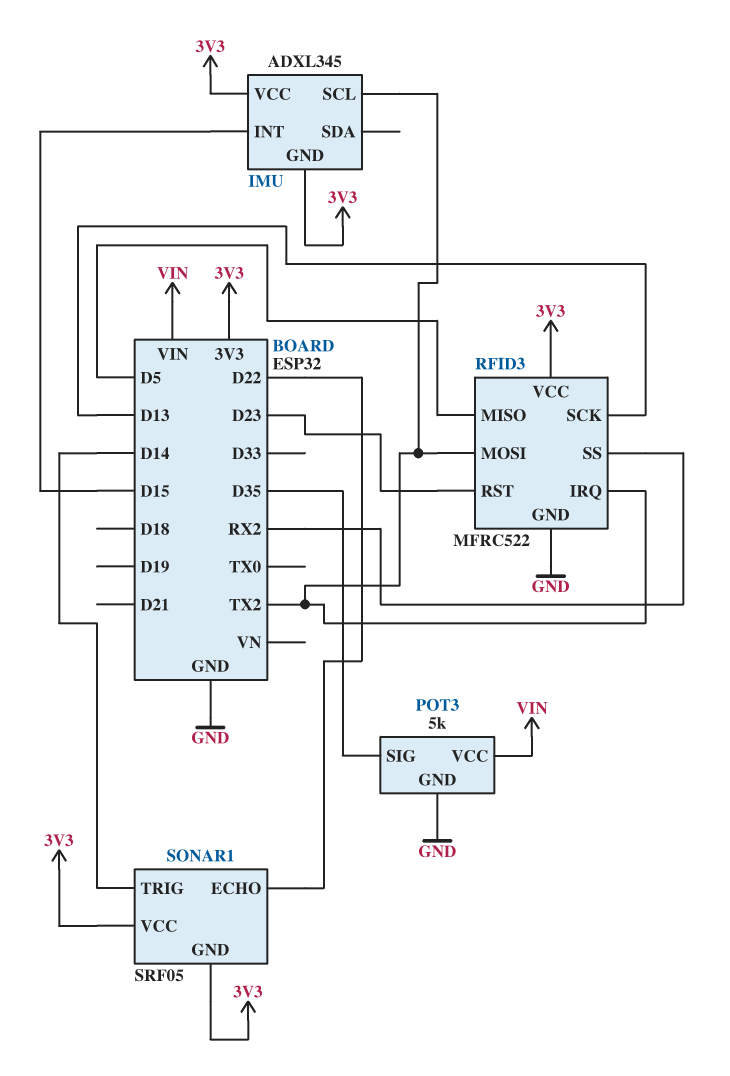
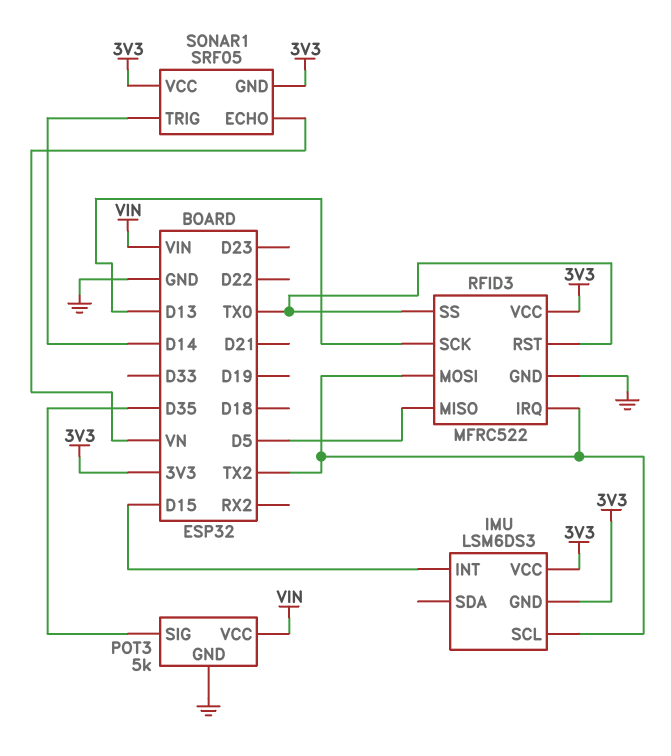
IMU: ADXL345 -> LSM6DS3
RFID3 pin RST: D23 -> TX0
RFID3 pin SS: RX2 -> TX0
SONAR1 pin ECHO: D22 -> VN

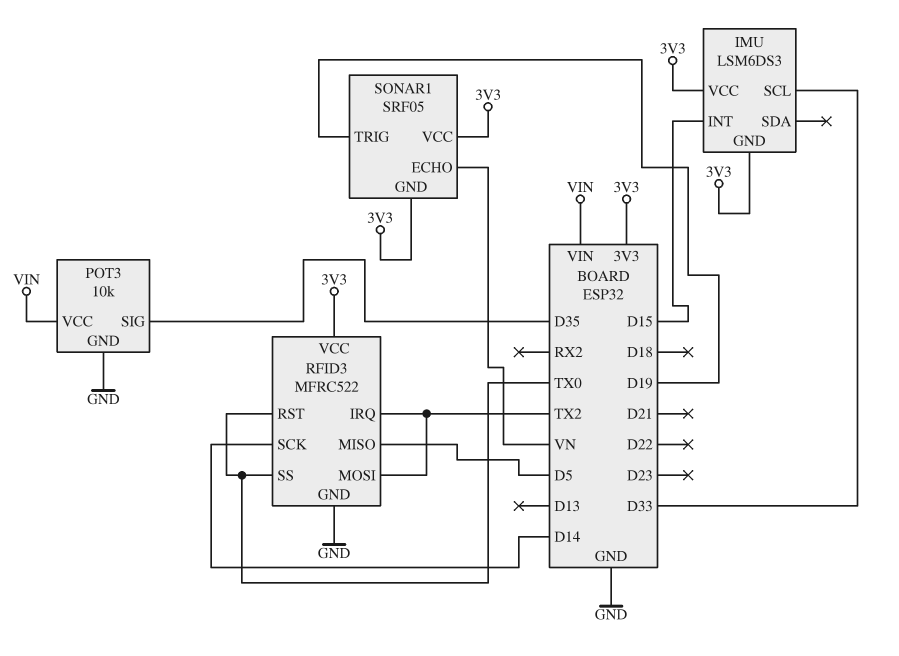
IMU pin SCL: TX2 -> D33
POT3: 5k -> 10k
RFID3 pin SCK: D13 -> D14
SONAR1 pin TRIG: D14 -> D19

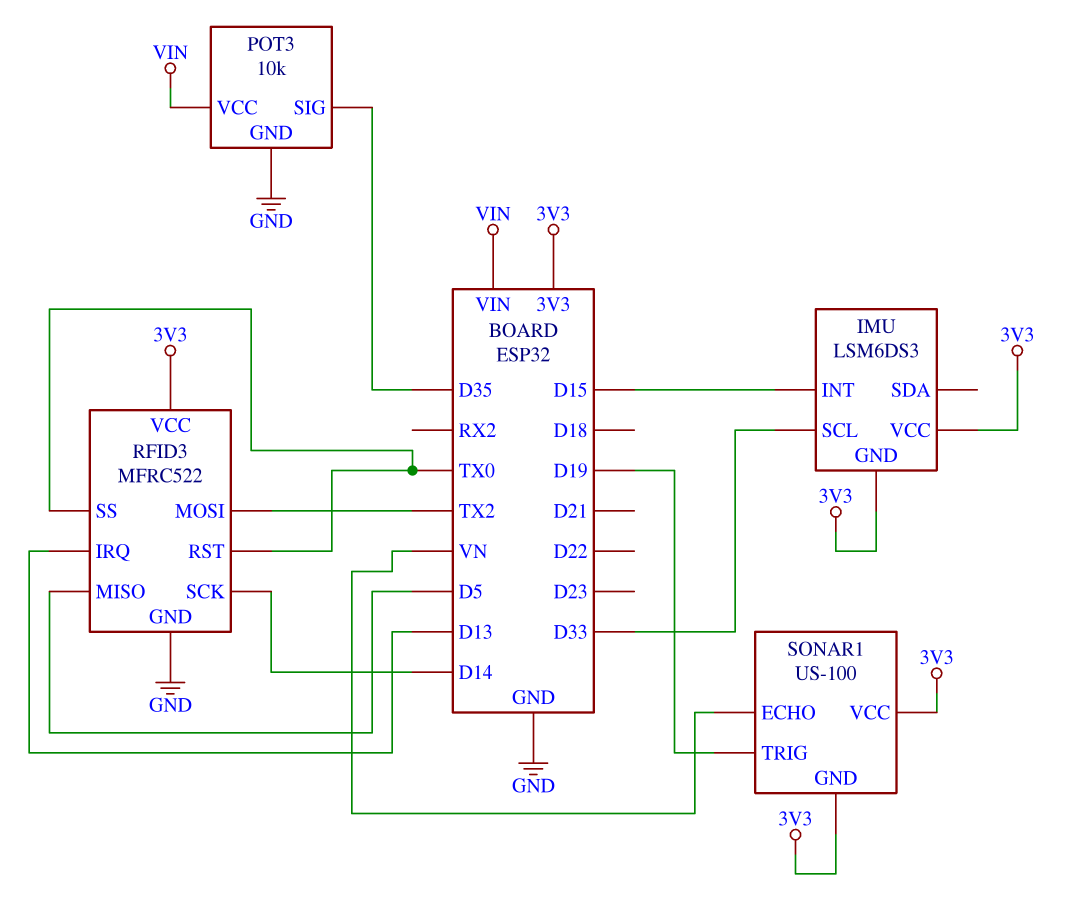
RFID3 pin IRQ: TX2 -> D13
SONAR1: SRF05 -> US-100

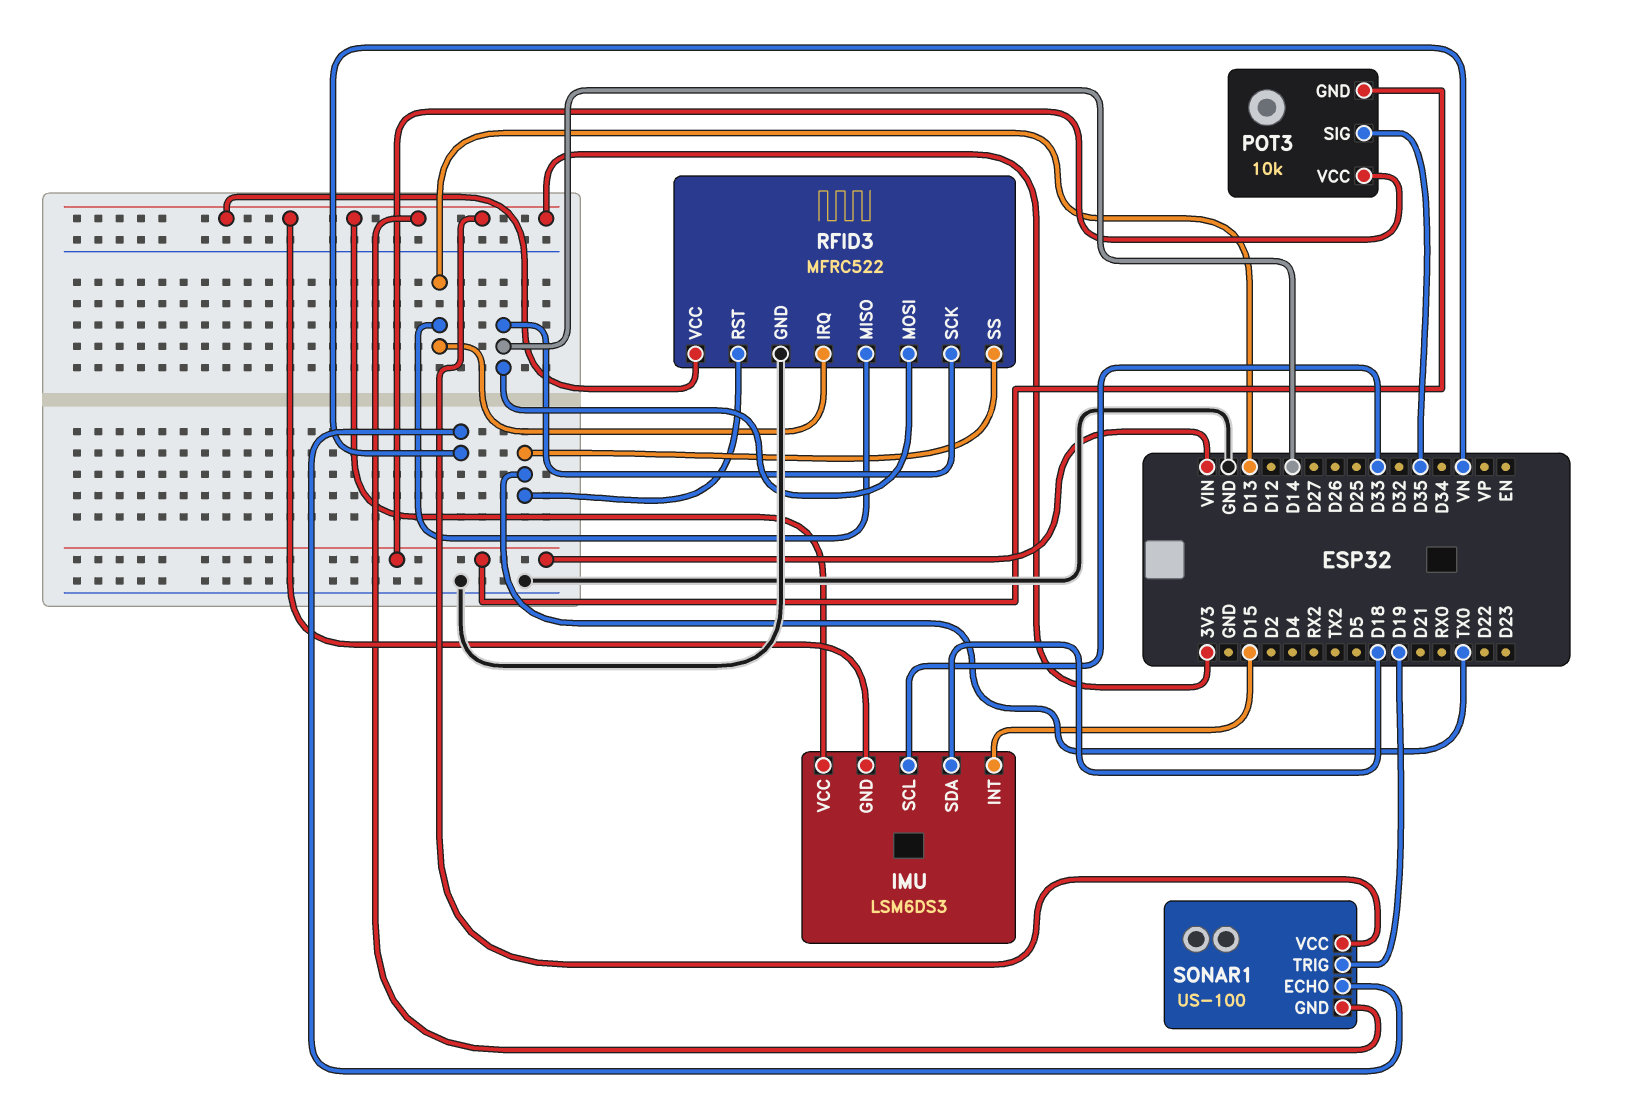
IMU pin SDA: none -> D18
POT3 pin GND: GND -> VIN
RFID3 pin MISO: D5 -> D13
RFID3 pin MOSI: TX2 -> D14

